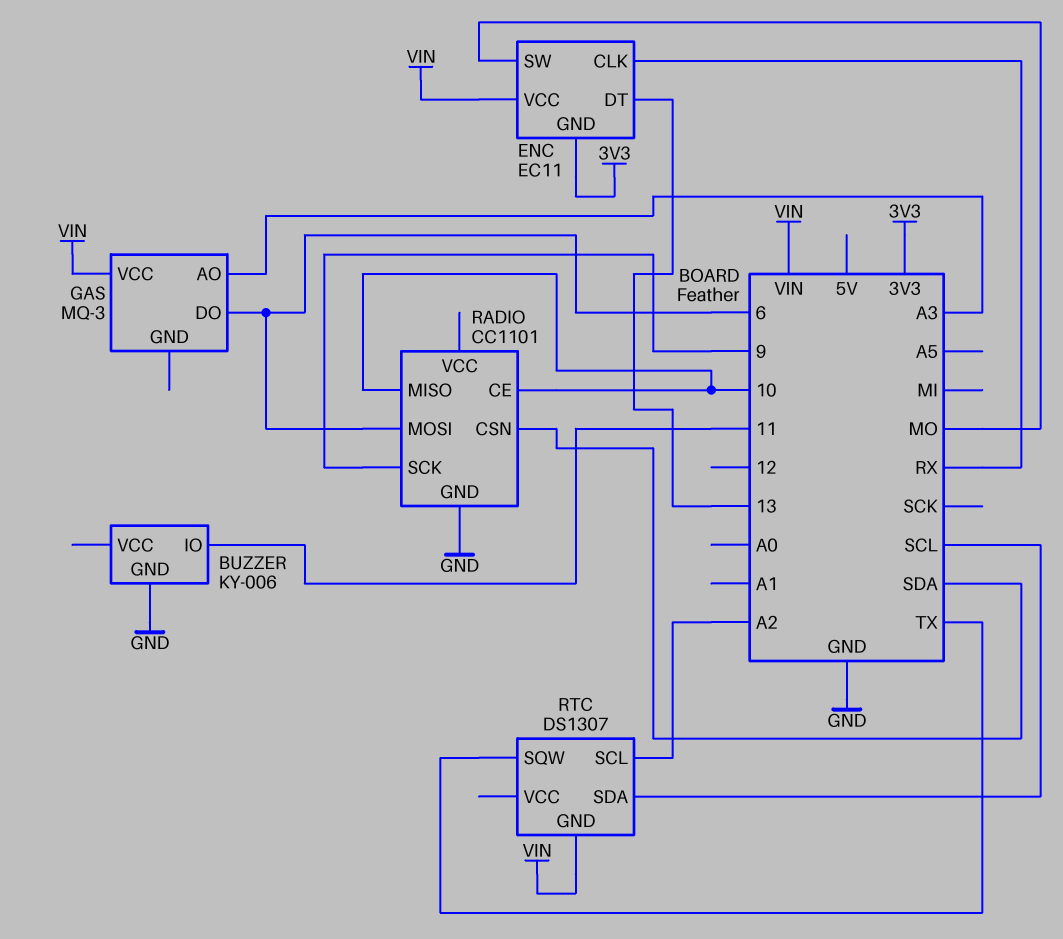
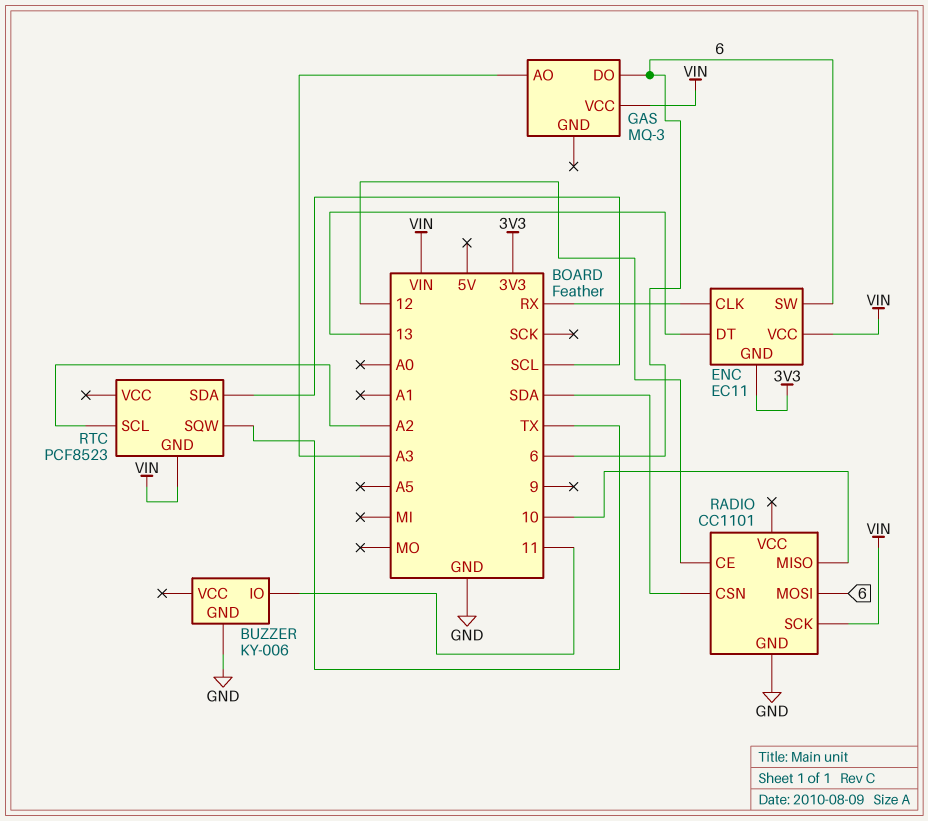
ENC pin SW: MO -> 6
RADIO pin CE: 10 -> 12
RADIO pin SCK: 9 -> VIN
RTC: DS1307 -> PCF8523

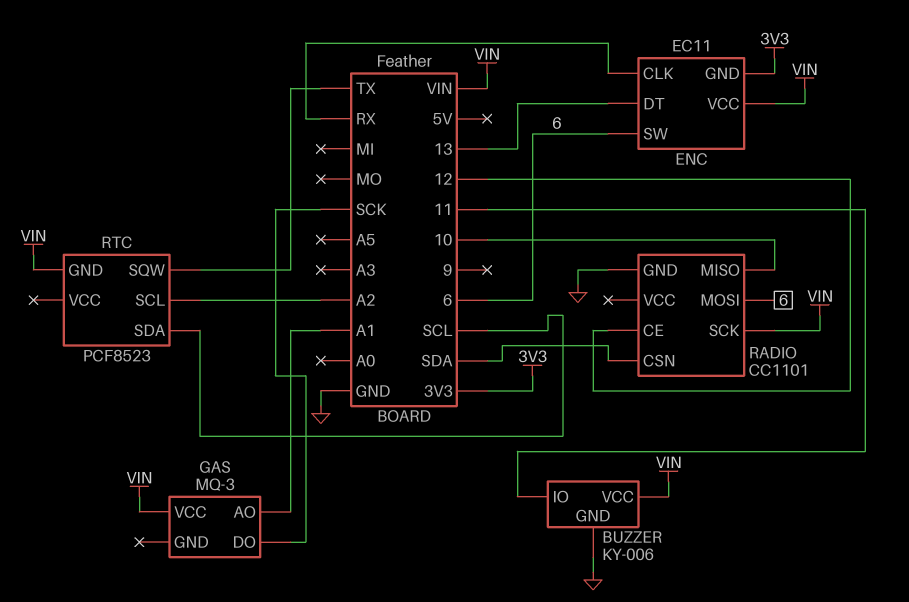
BUZZER pin VCC: none -> VIN
GAS pin AO: A3 -> A1
GAS pin DO: 6 -> SCK

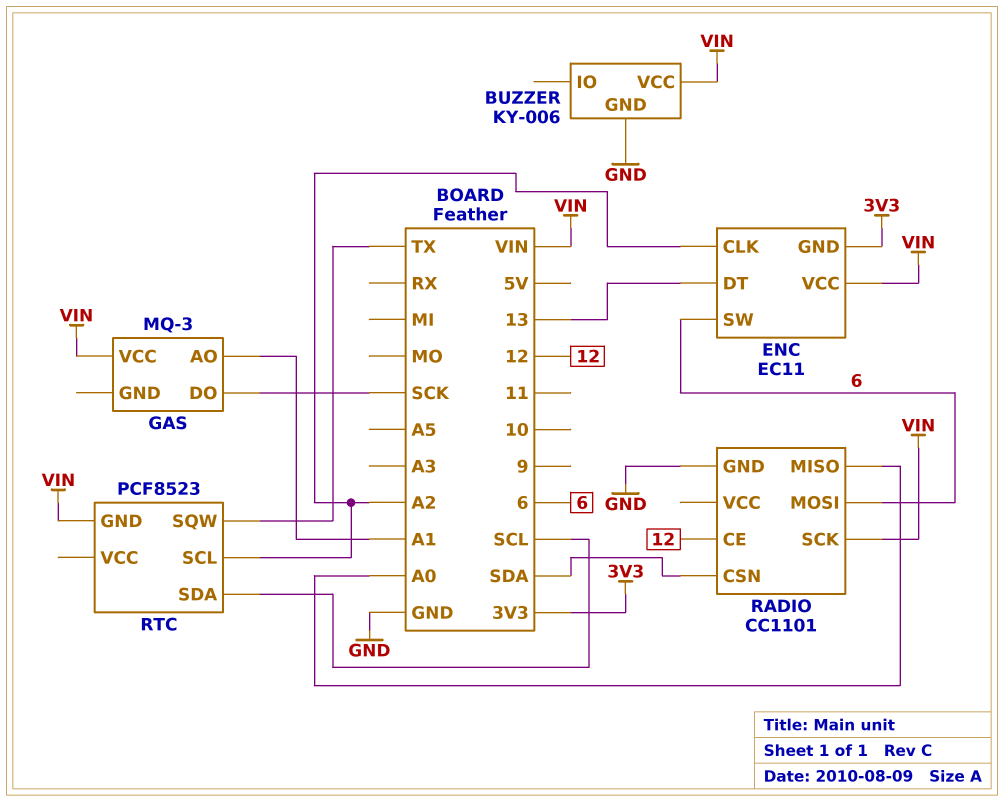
BUZZER pin IO: 11 -> none
ENC pin CLK: RX -> A2
RADIO pin MISO: 10 -> A0

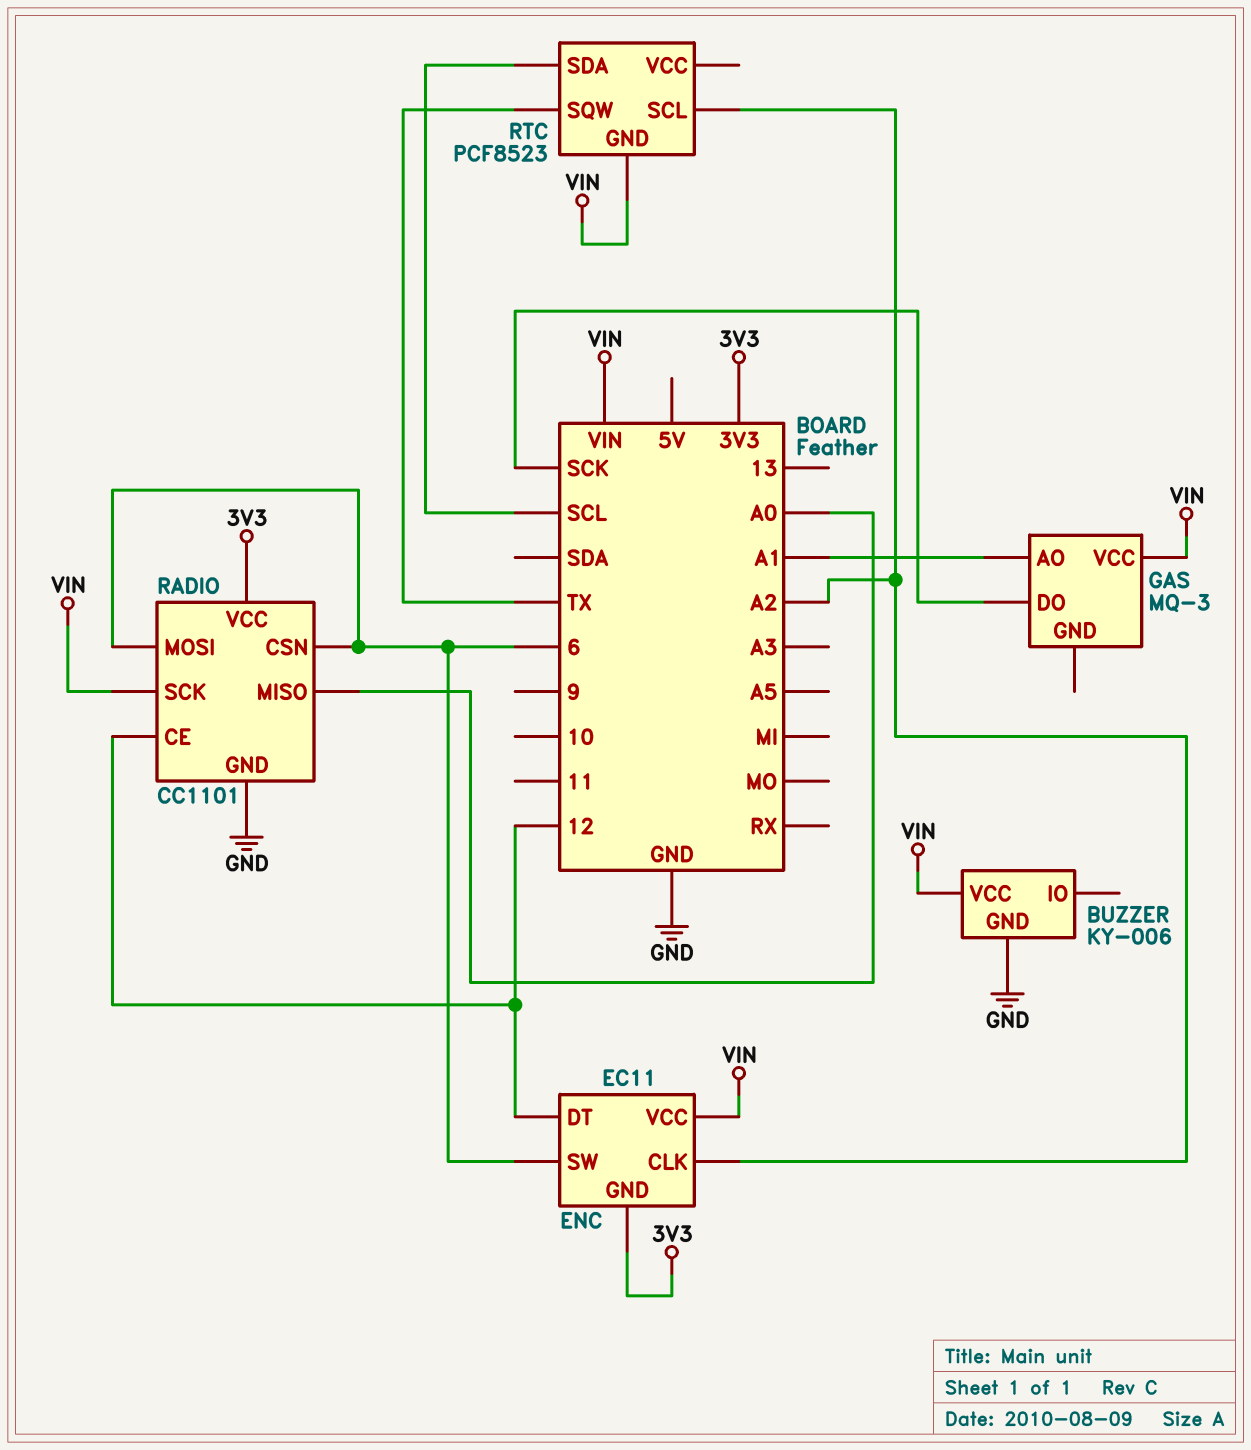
ENC pin DT: 13 -> 12
RADIO pin CSN: SDA -> 6
RADIO pin VCC: none -> 3V3

